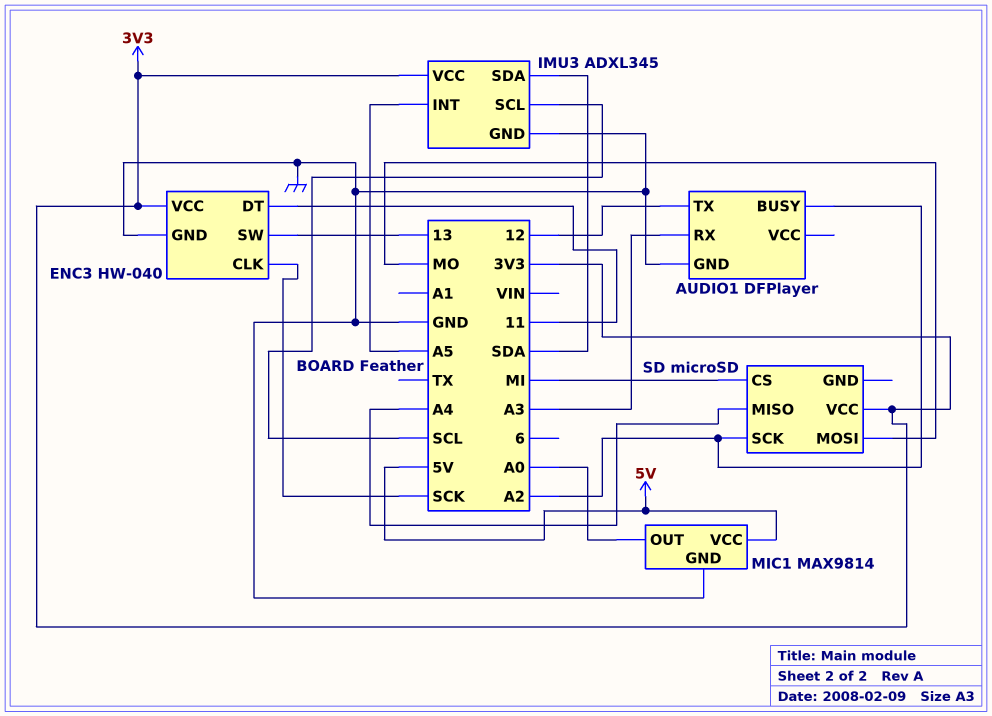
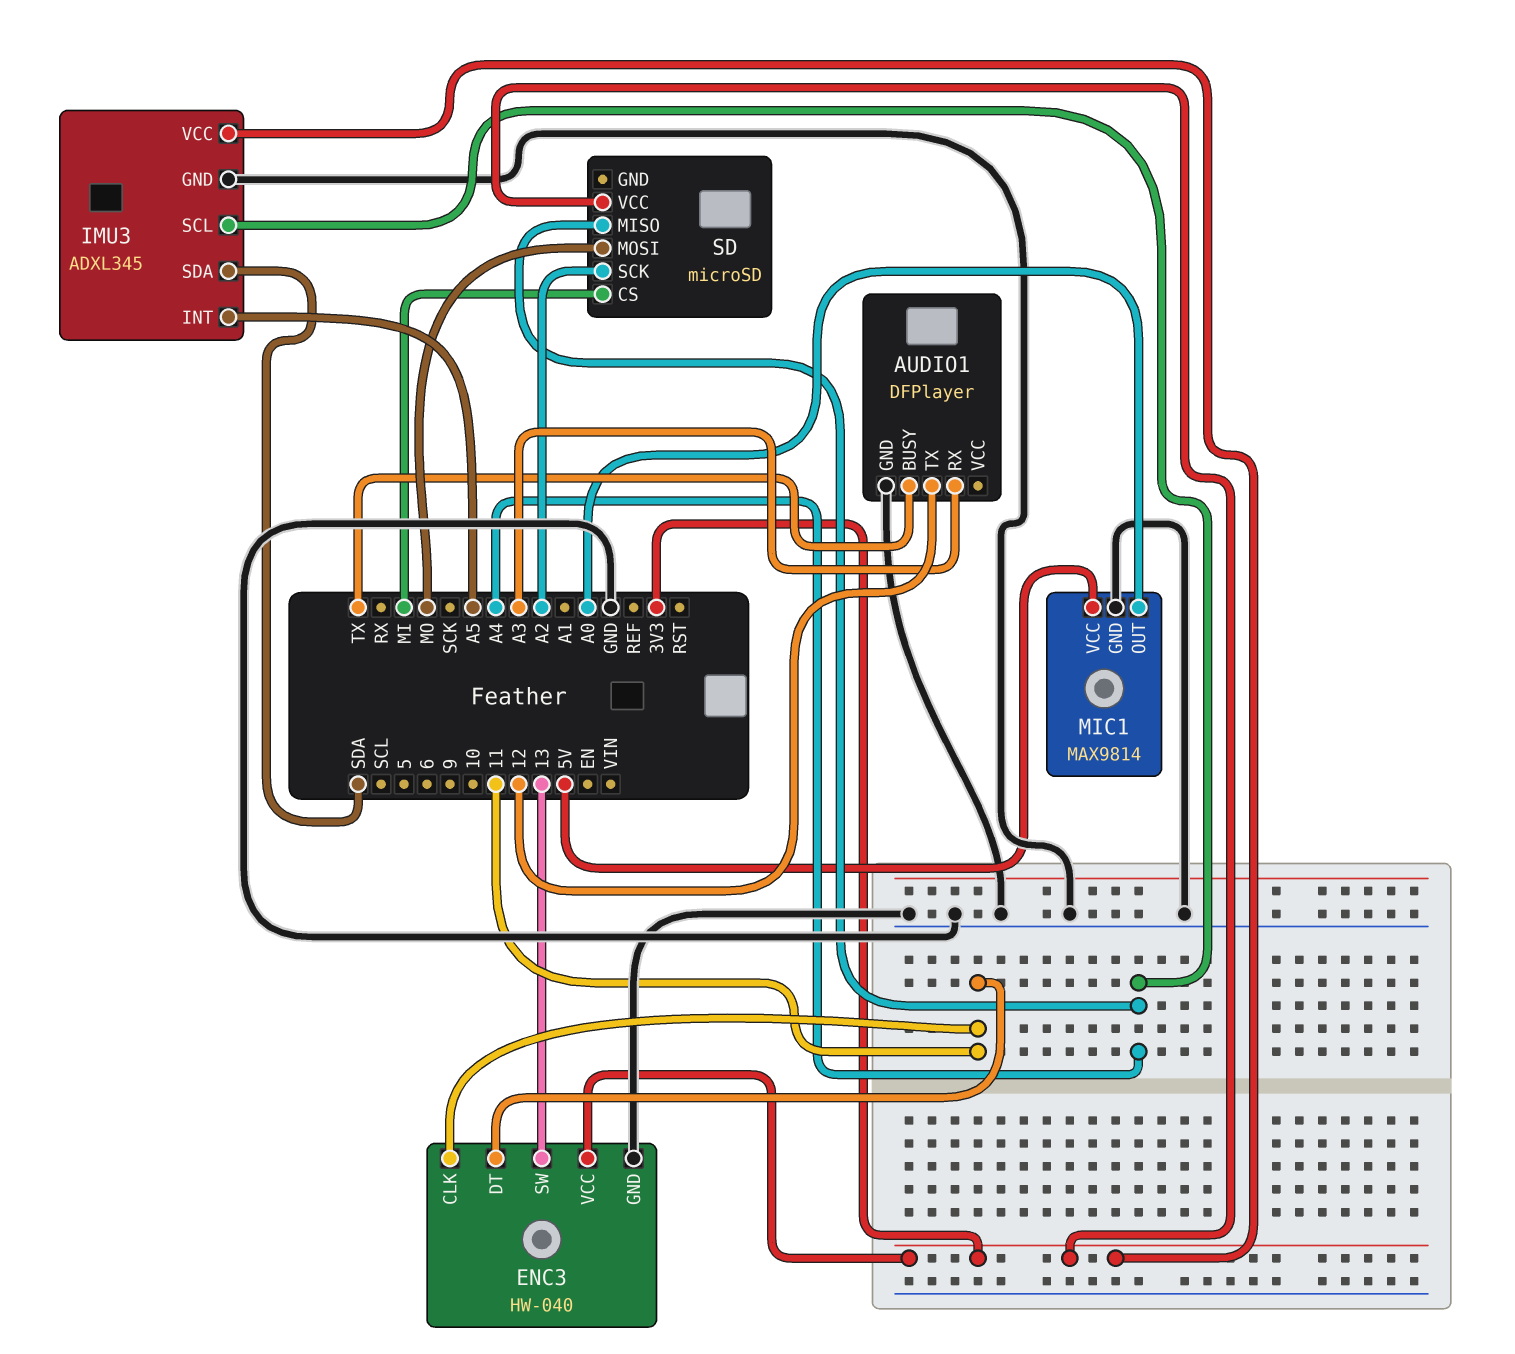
AUDIO1 pin BUSY: A2 -> TX
ENC3 pin CLK: SCK -> 11
IMU3 pin SCL: SCL -> A4

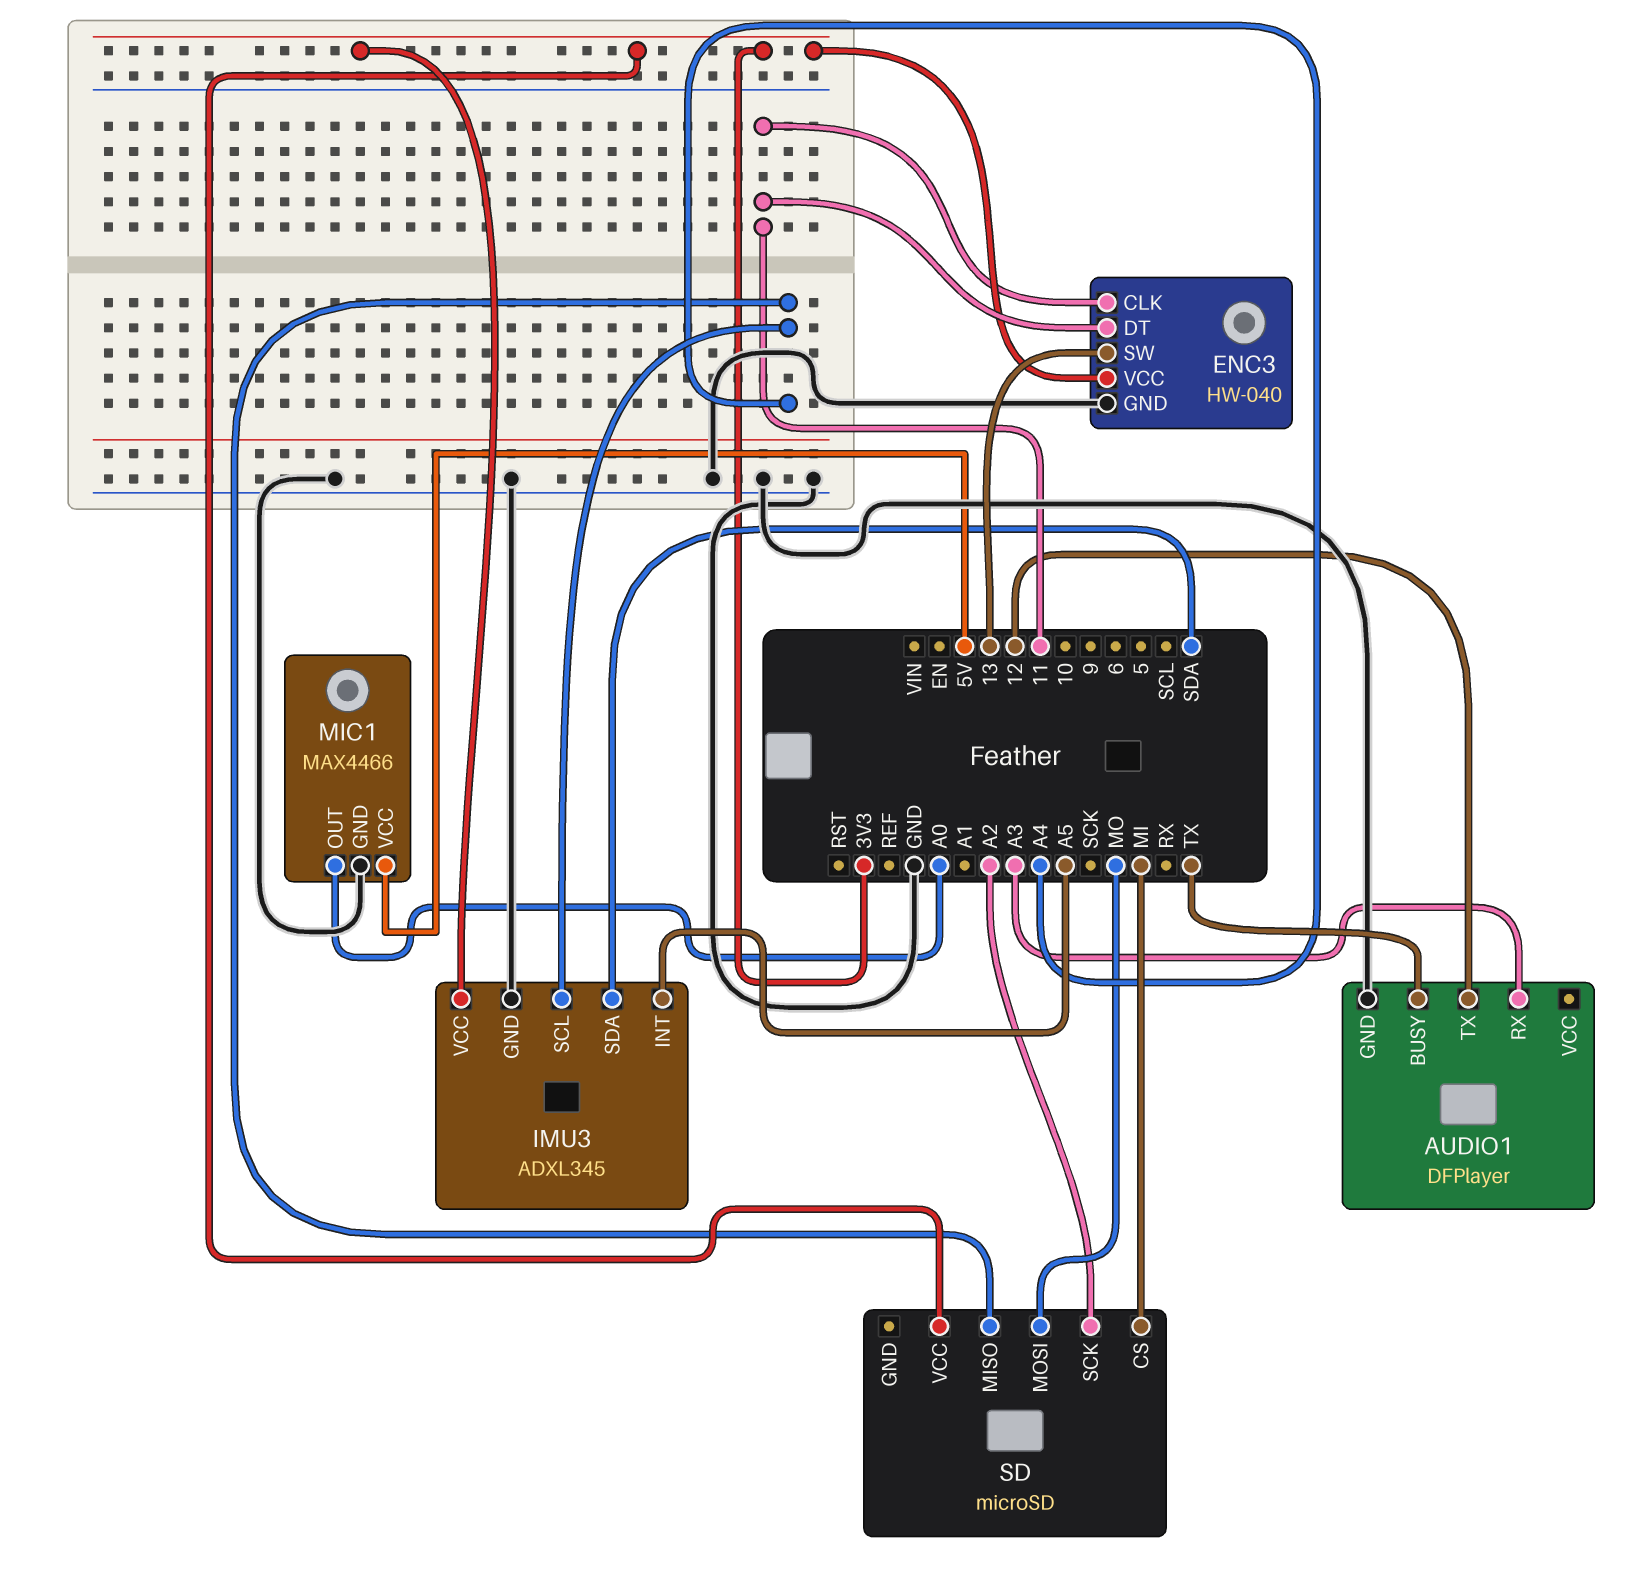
MIC1: MAX9814 -> MAX4466

